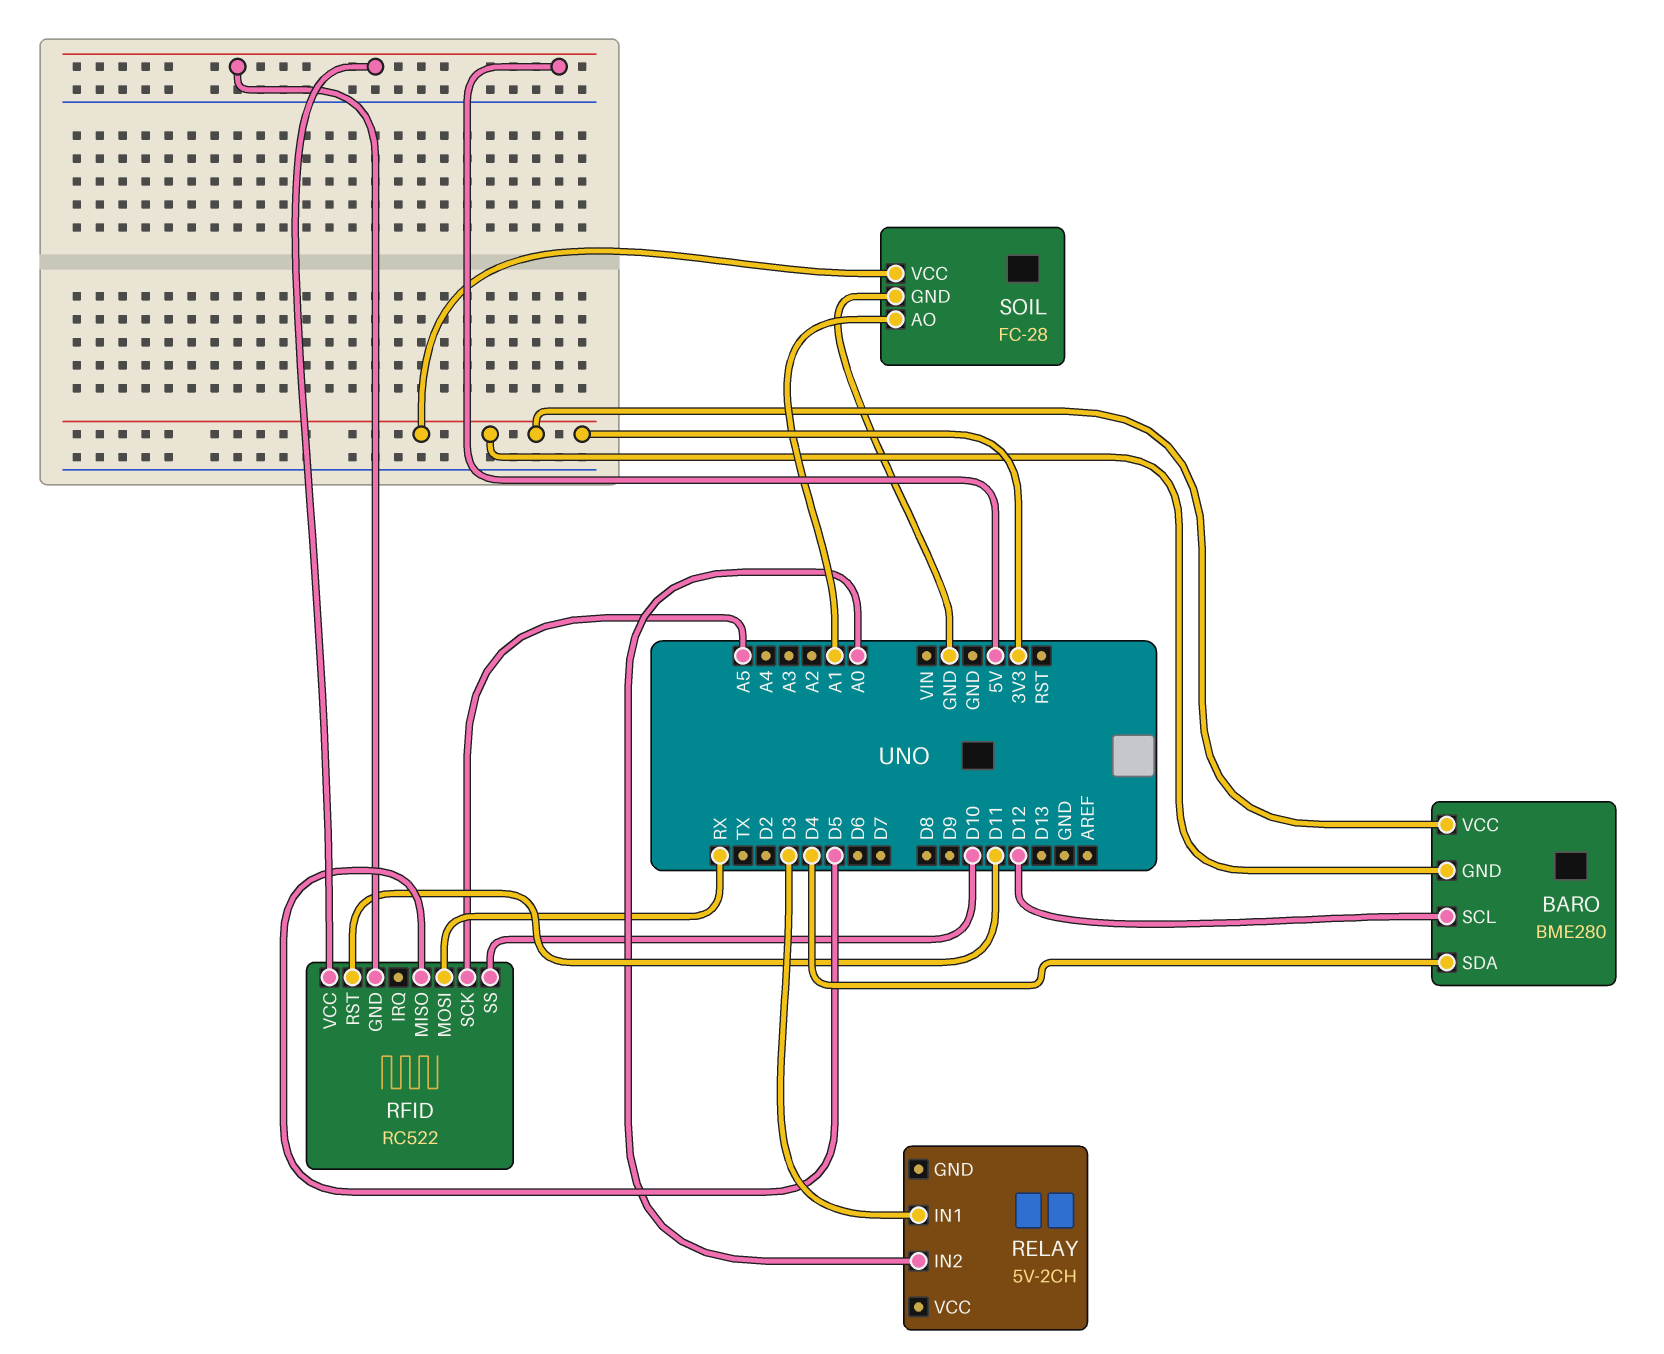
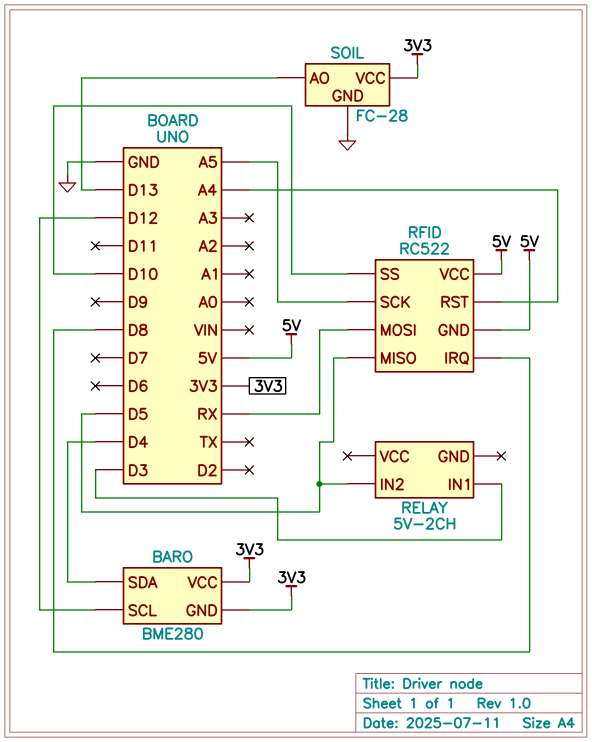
RELAY pin IN2: A0 -> D5
RFID pin IRQ: none -> D8
RFID pin RST: D11 -> A4
SOIL pin AO: A1 -> D13

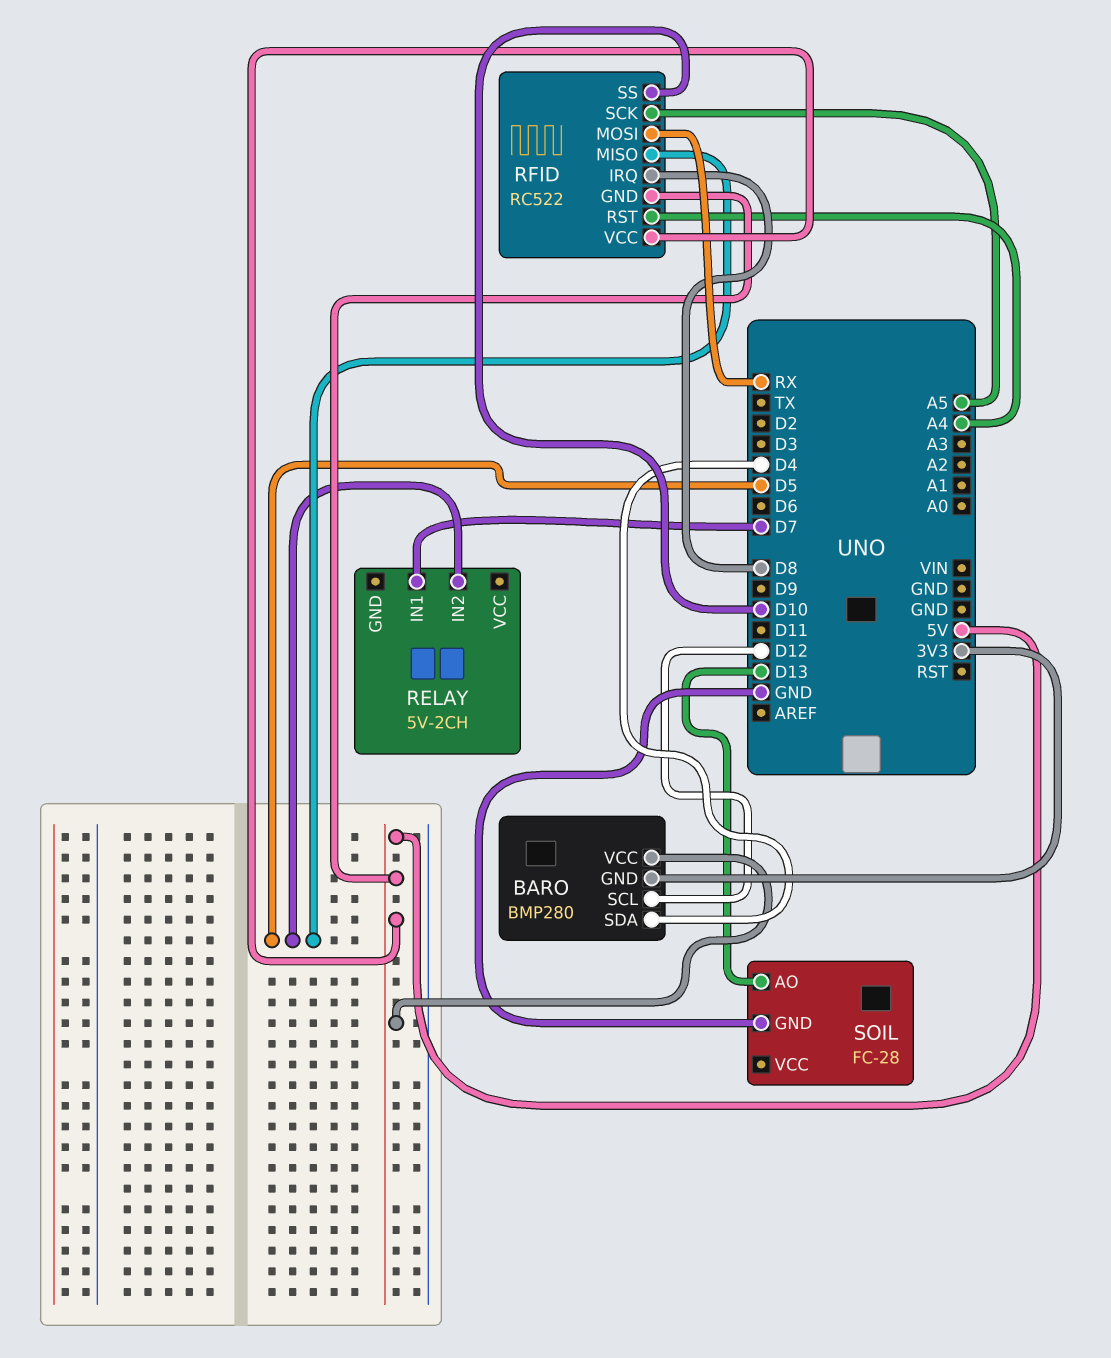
BARO: BME280 -> BMP280
BARO pin VCC: 3V3 -> 5V
RELAY pin IN1: D3 -> D7
SOIL pin VCC: 3V3 -> none

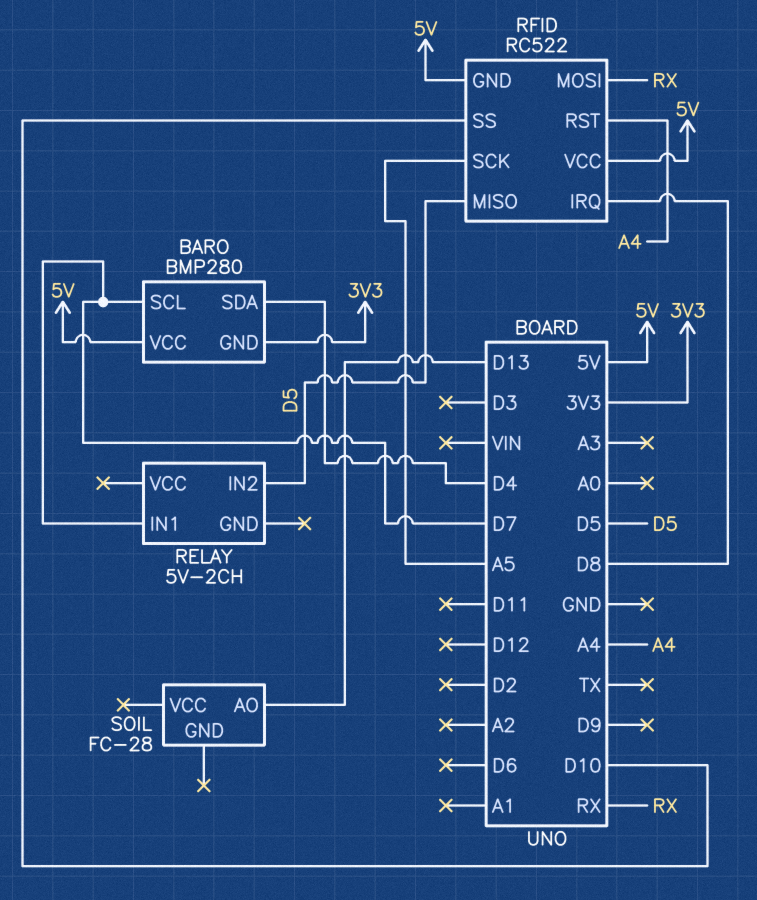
BARO pin SCL: D12 -> D7
SOIL pin GND: GND -> none

